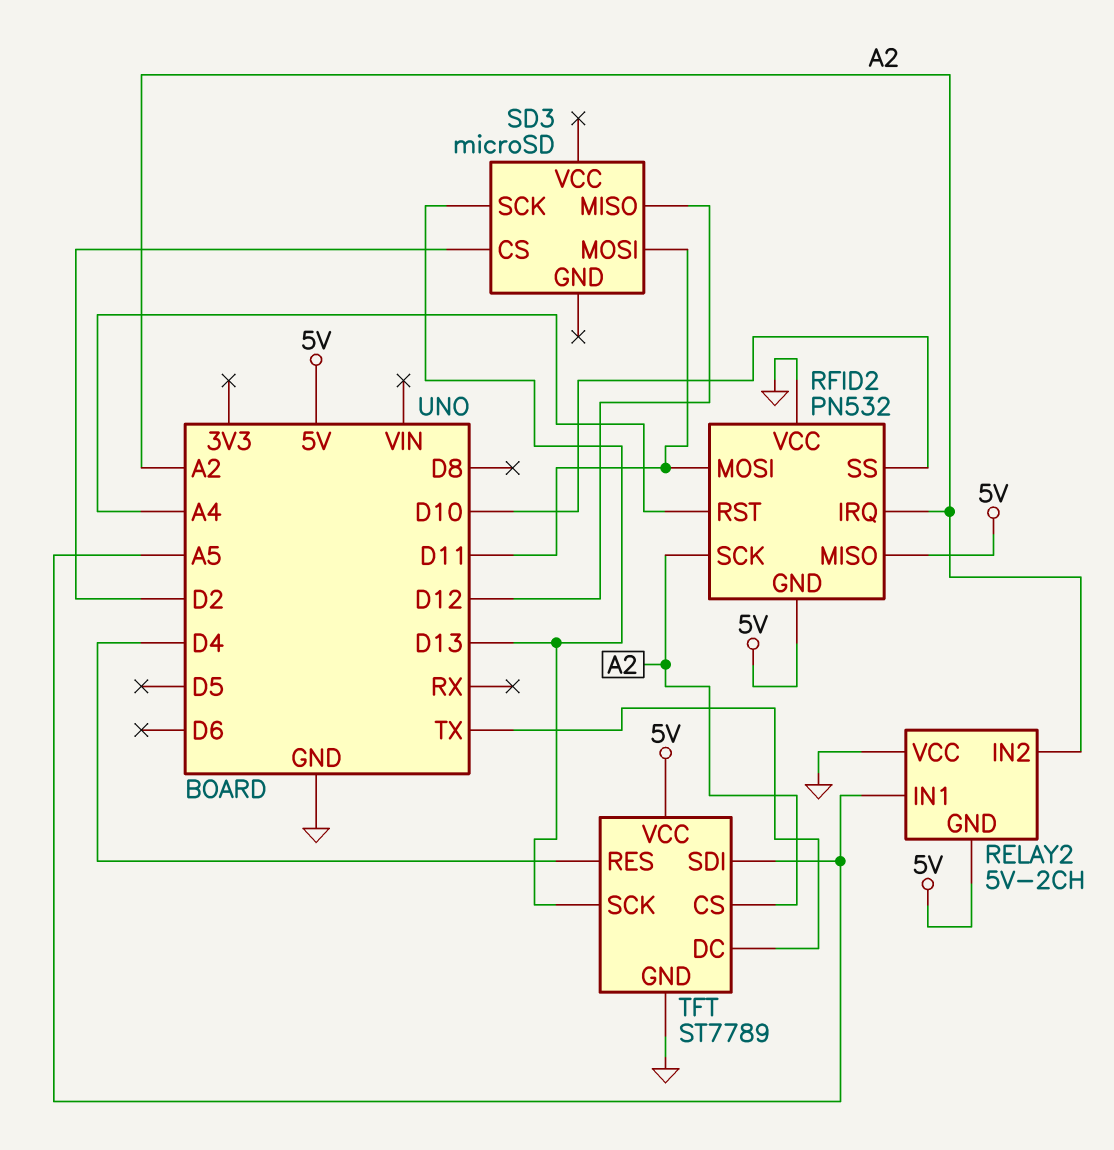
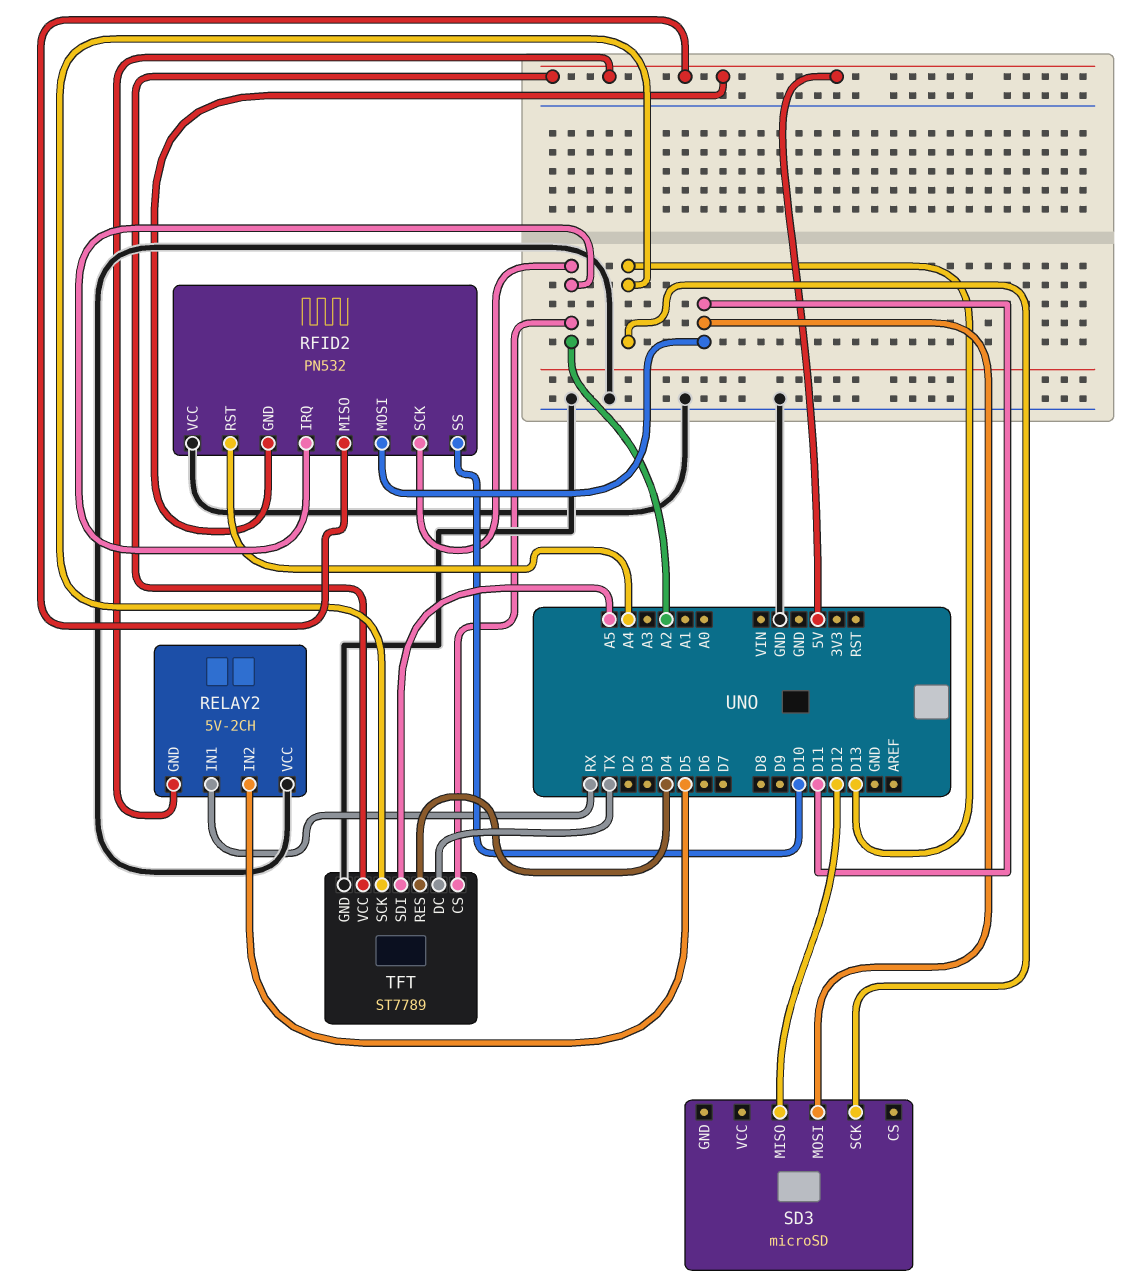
RELAY2 pin IN1: A5 -> RX
RELAY2 pin IN2: A2 -> D5
SD3 pin CS: D2 -> none

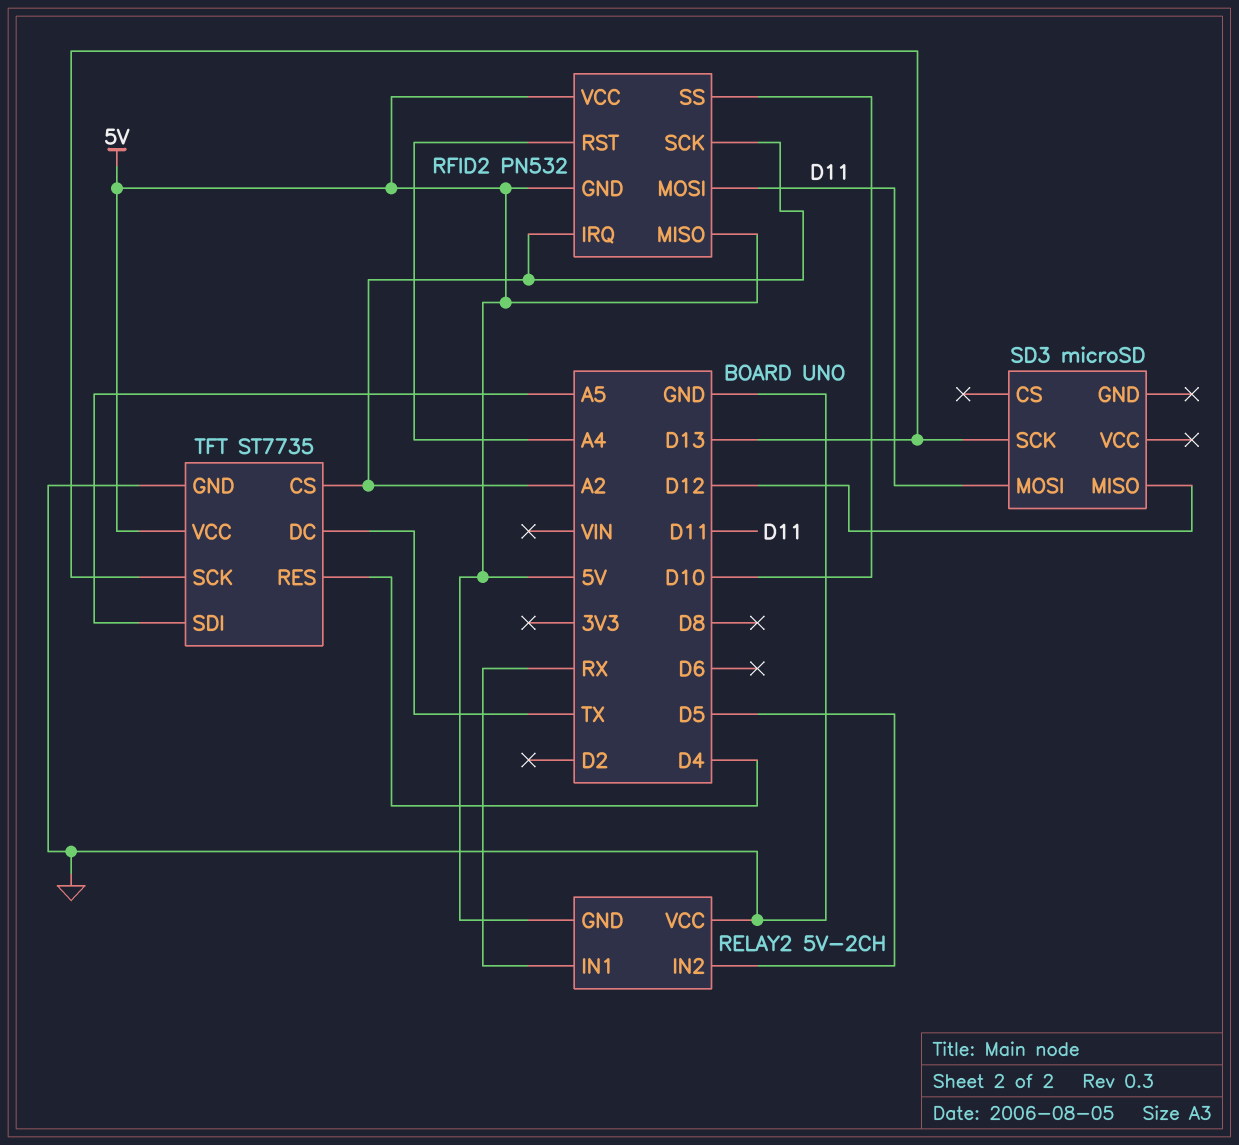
RFID2 pin VCC: GND -> 5V
TFT: ST7789 -> ST7735

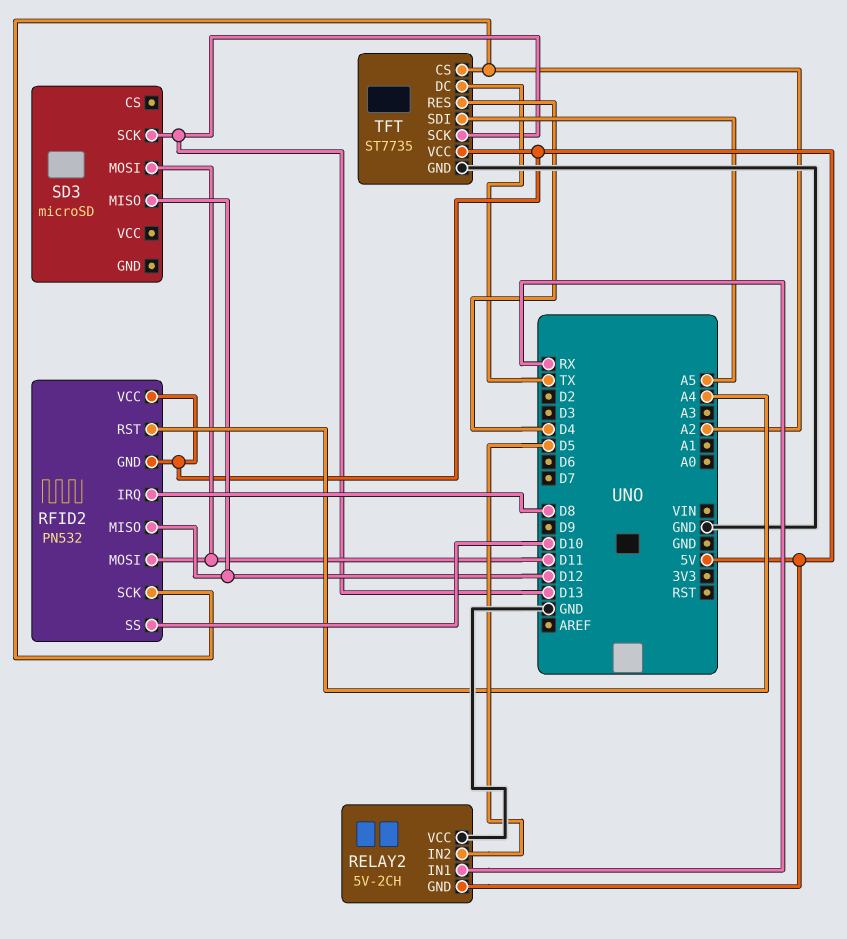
RFID2 pin IRQ: A2 -> D8
RFID2 pin MISO: 5V -> D12

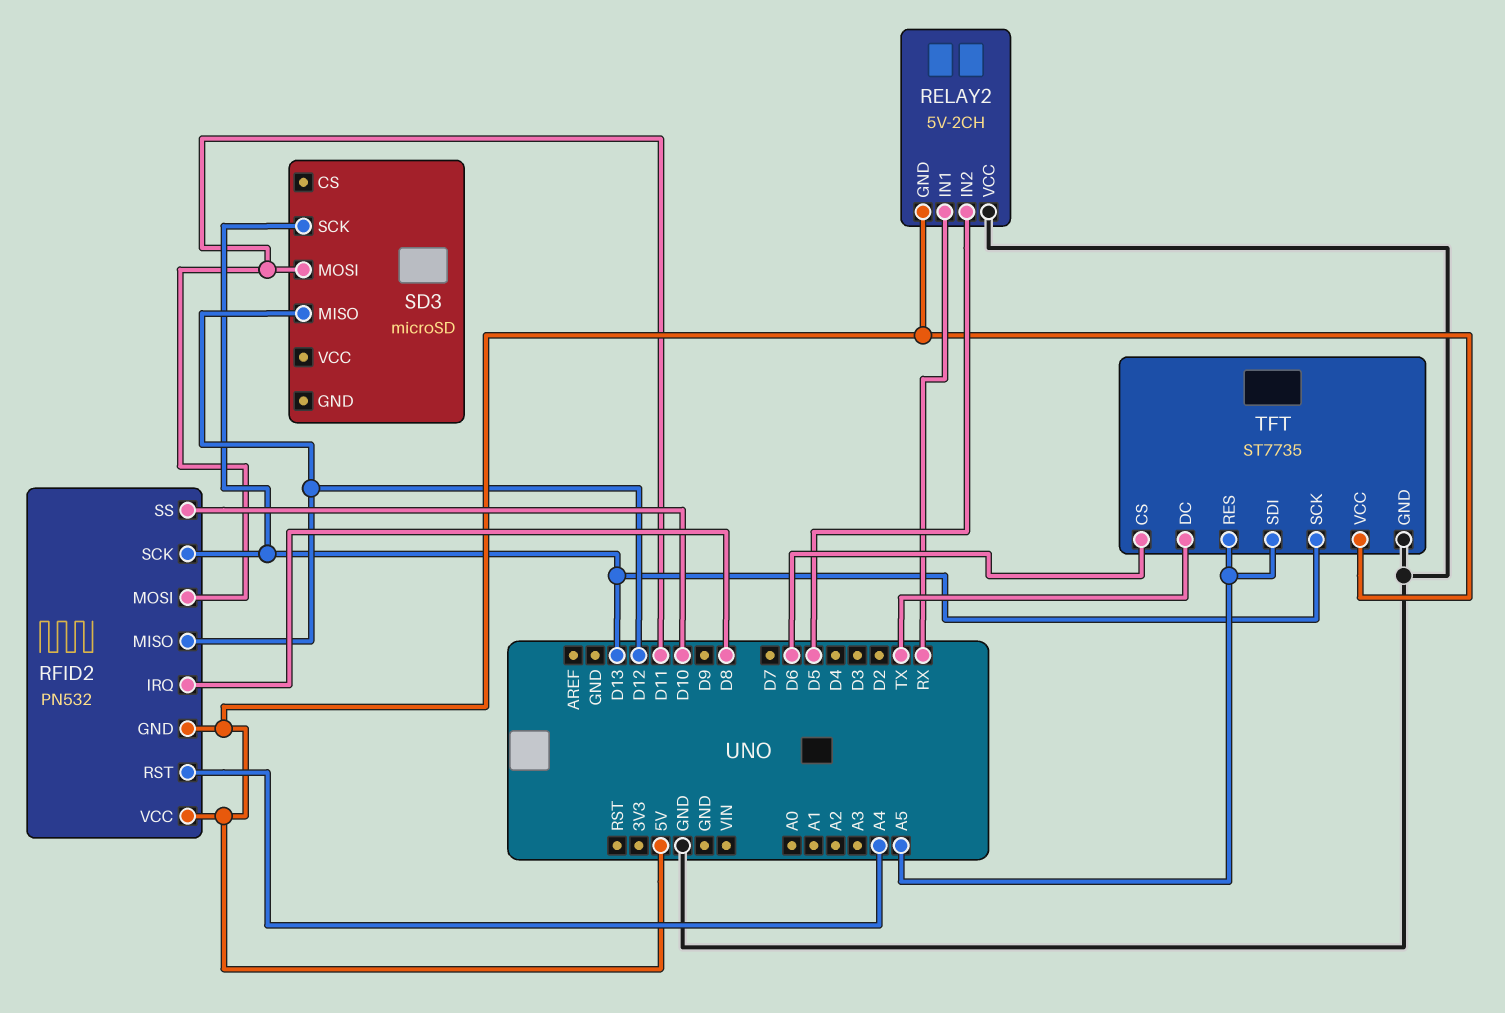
RFID2 pin SCK: A2 -> D13
TFT pin CS: A2 -> D6
TFT pin RES: D4 -> A5

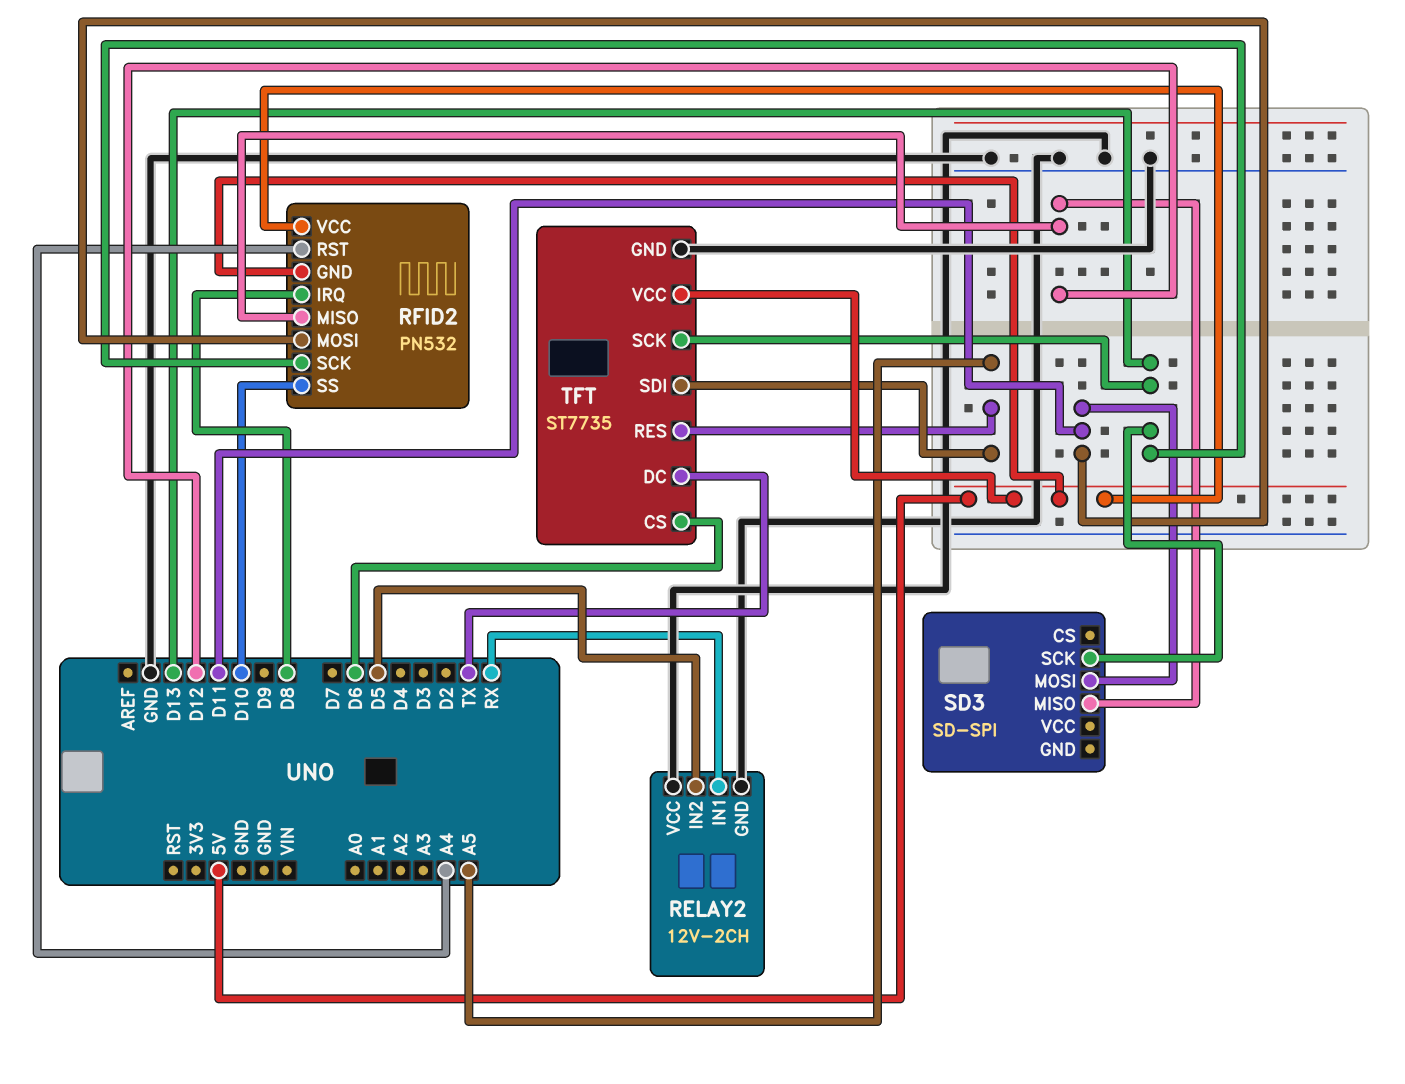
RELAY2: 5V-2CH -> 12V-2CH
RELAY2 pin GND: 5V -> GND
SD3: microSD -> SD-SPI

